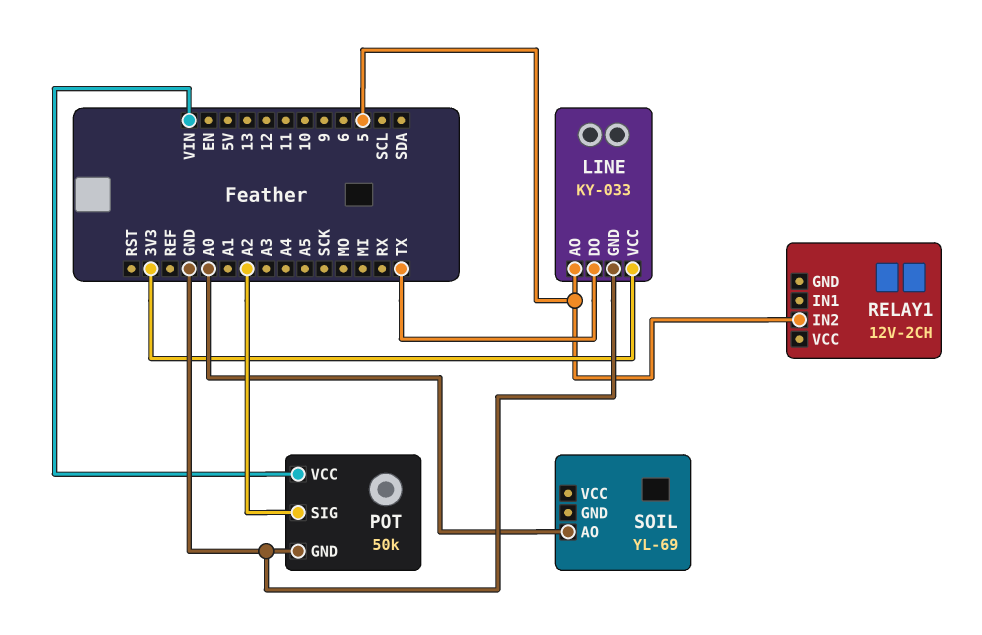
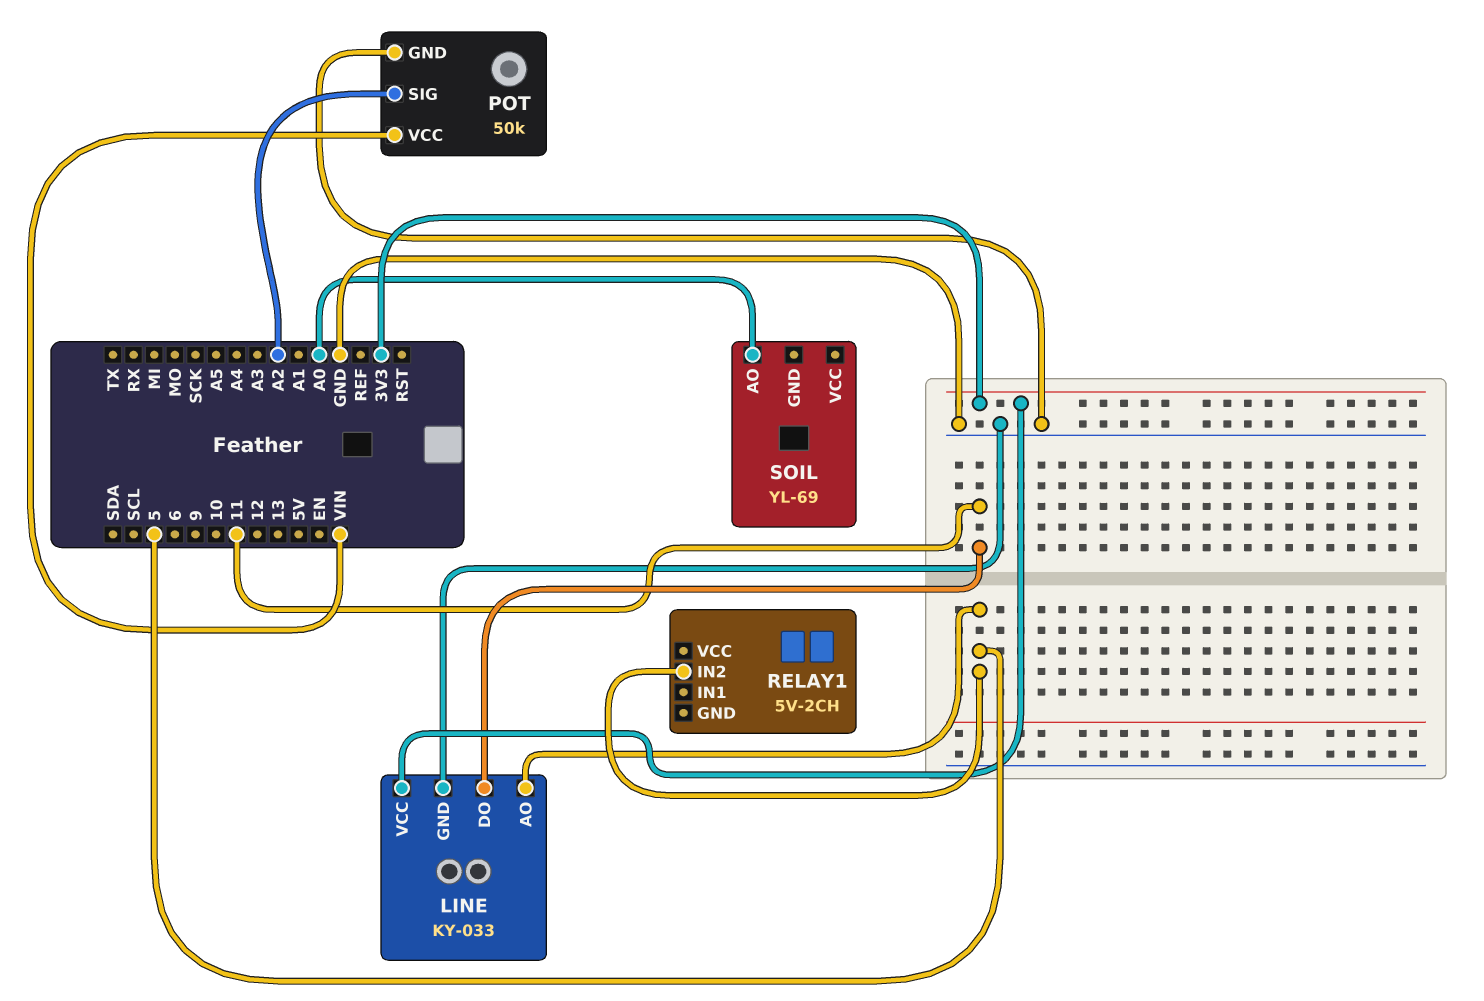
LINE pin DO: TX -> 11
RELAY1: 12V-2CH -> 5V-2CH

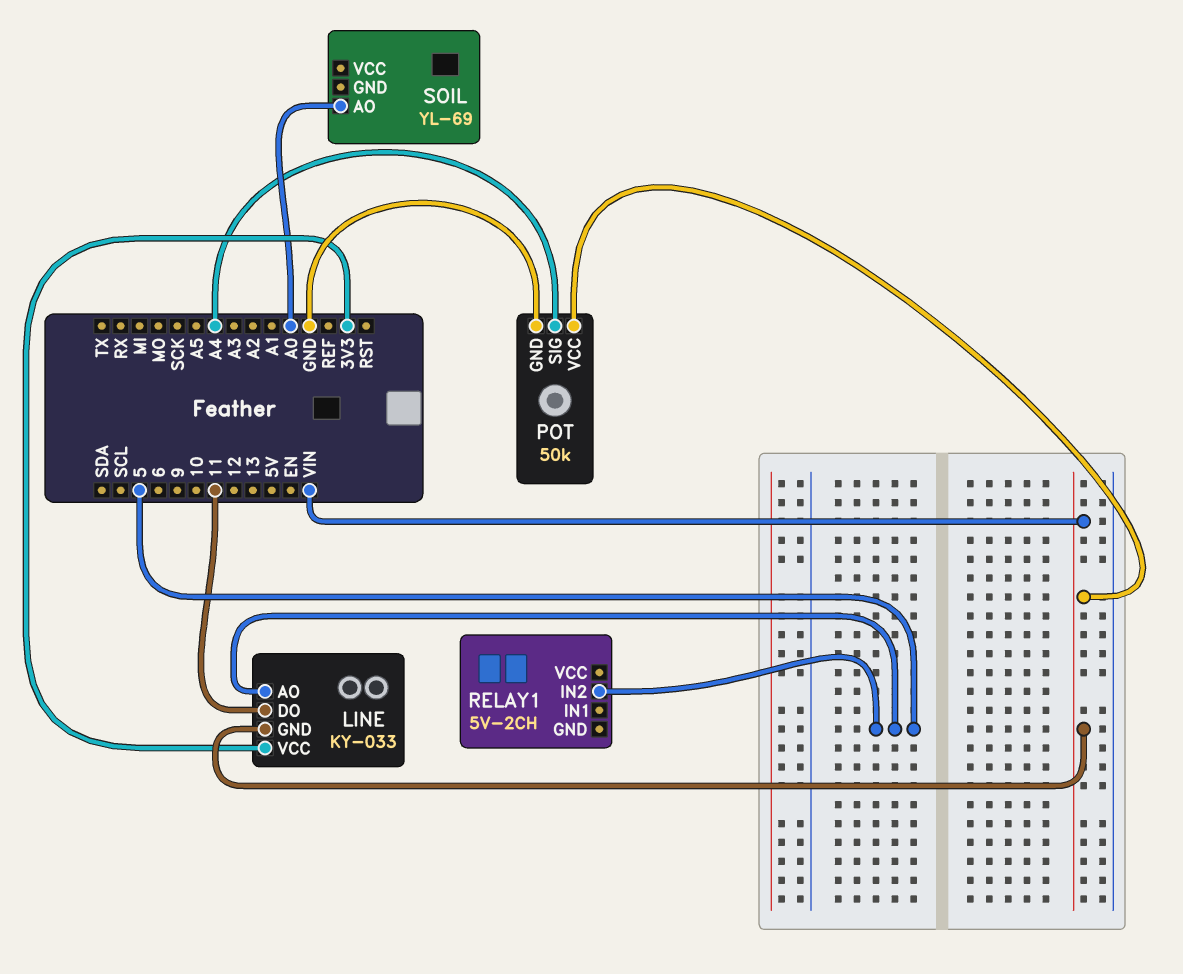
LINE pin GND: GND -> VIN
POT pin SIG: A2 -> A4

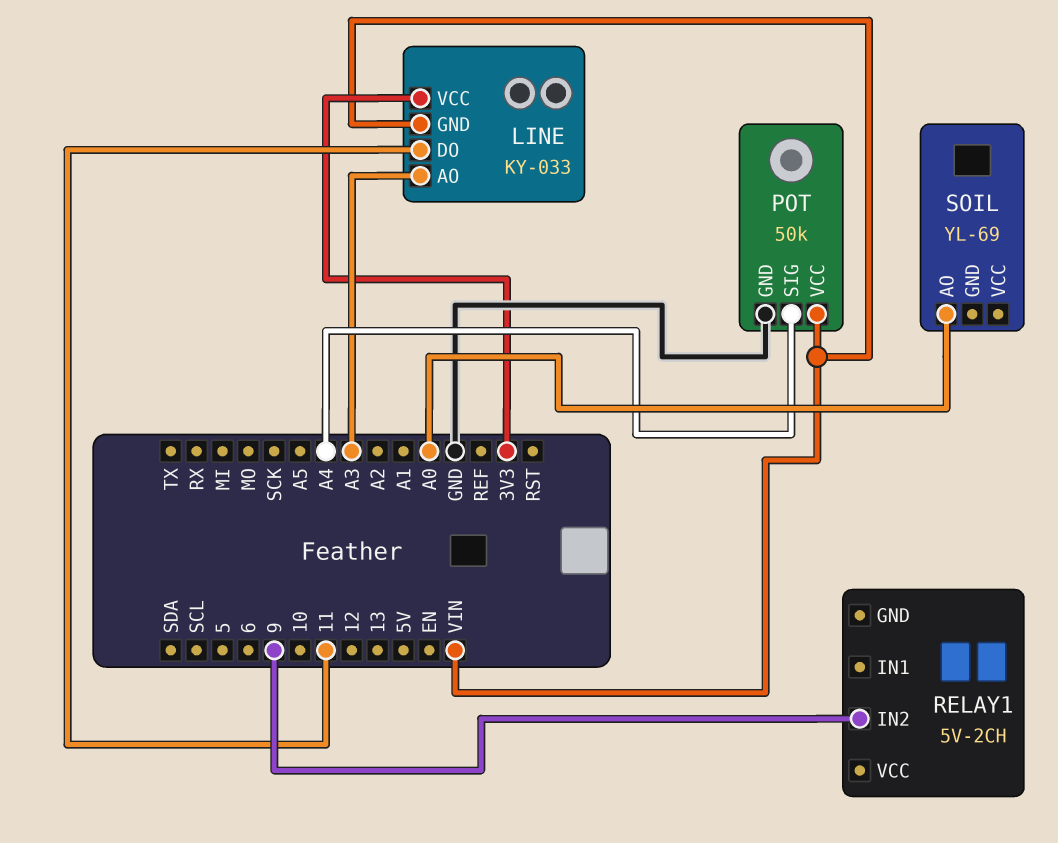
LINE pin AO: 5 -> A3
RELAY1 pin IN2: 5 -> 9

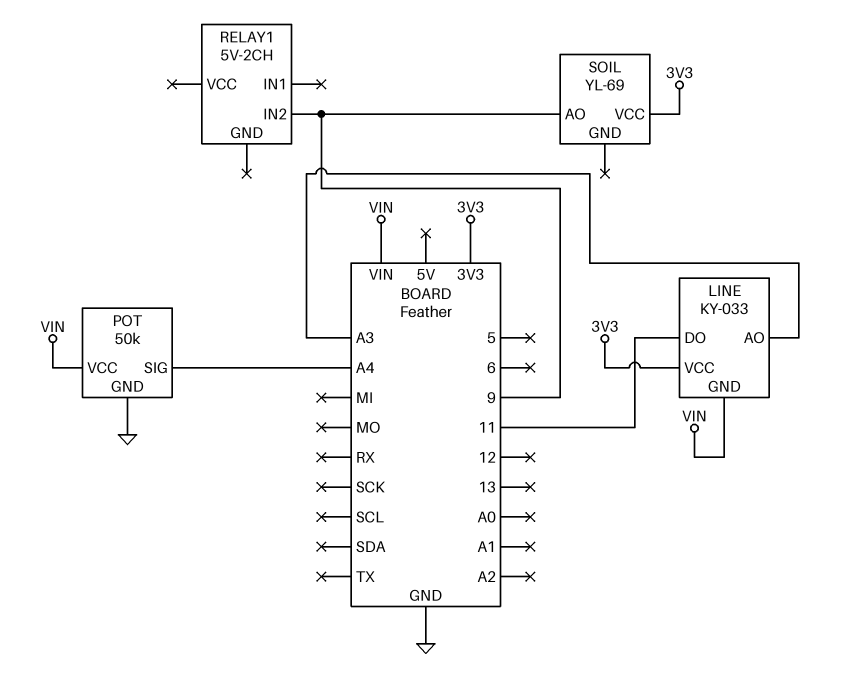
SOIL pin AO: A0 -> 9
SOIL pin VCC: none -> 3V3

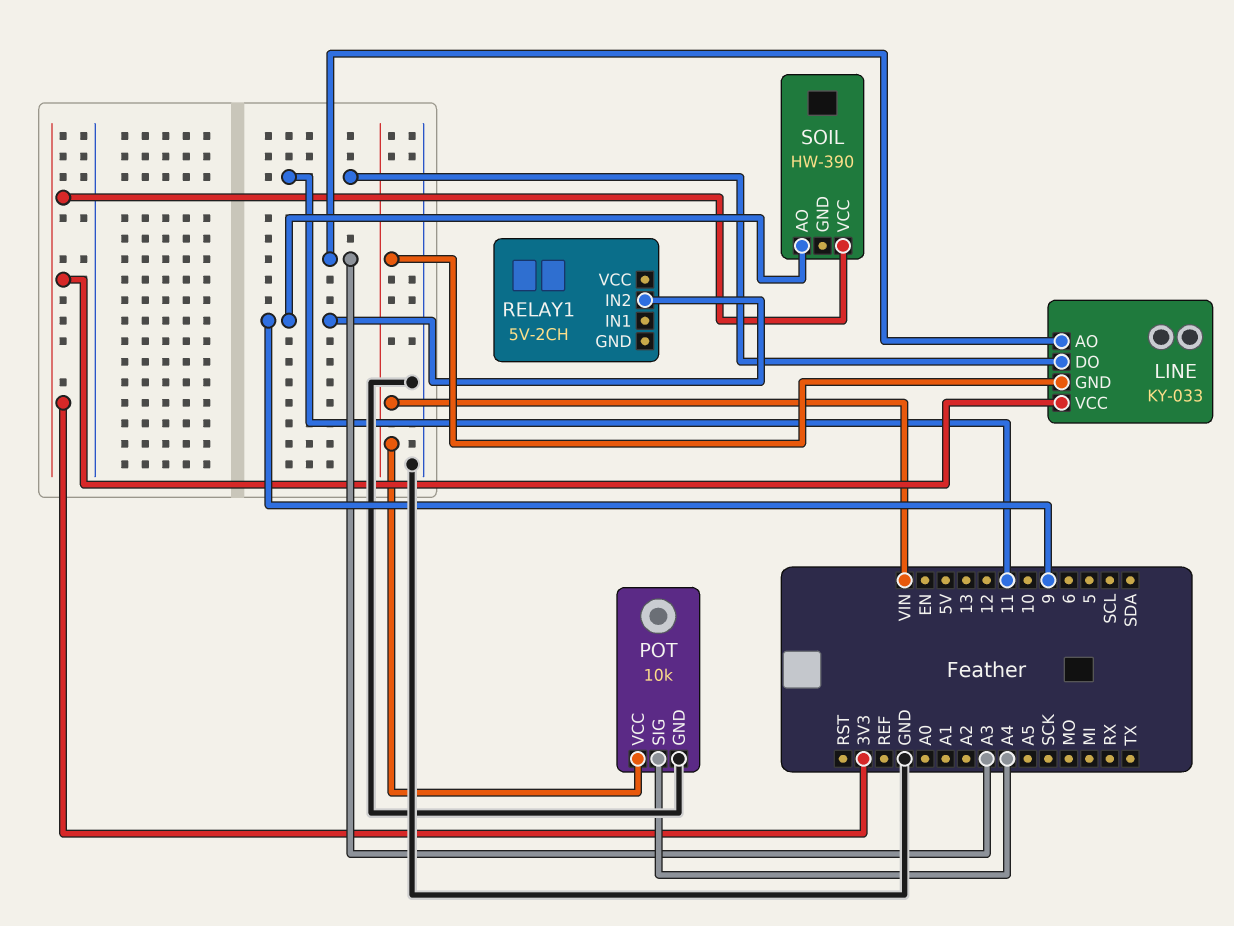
POT: 50k -> 10k
SOIL: YL-69 -> HW-390

